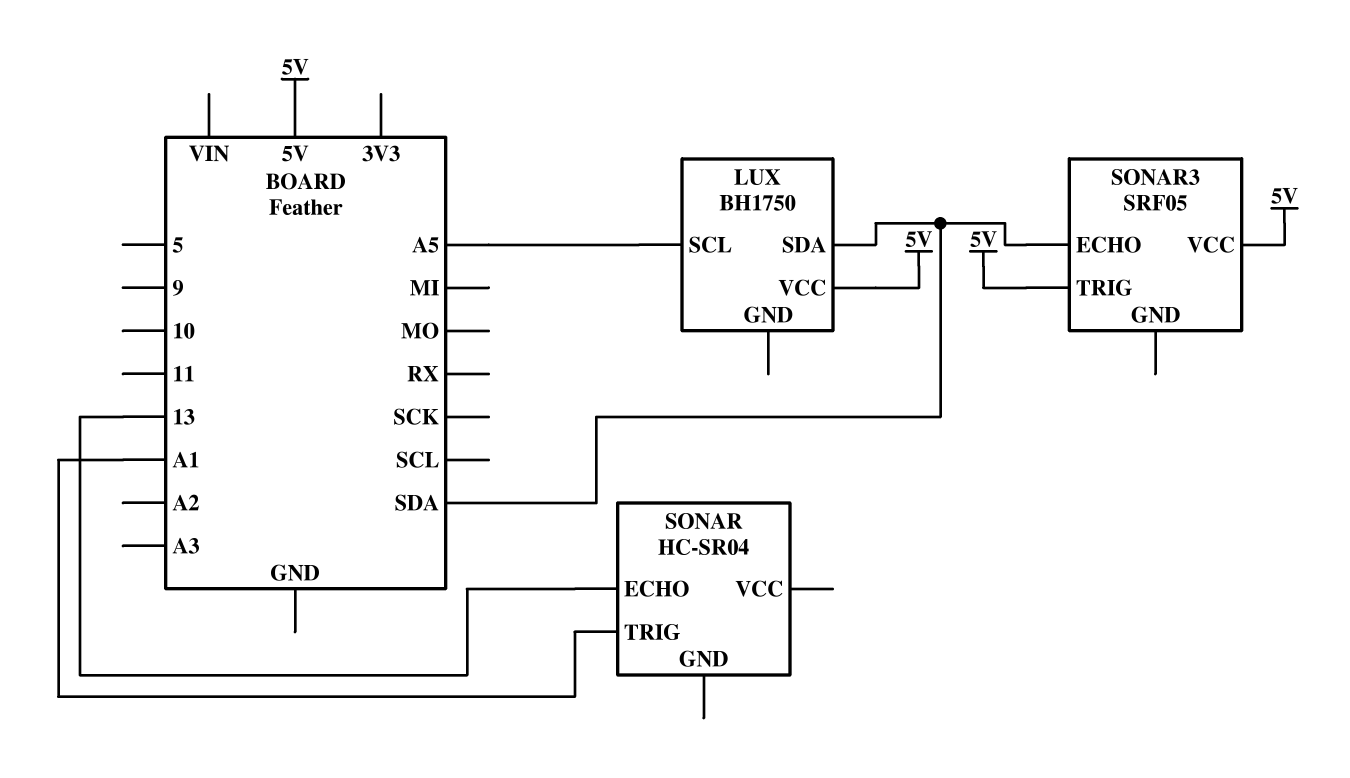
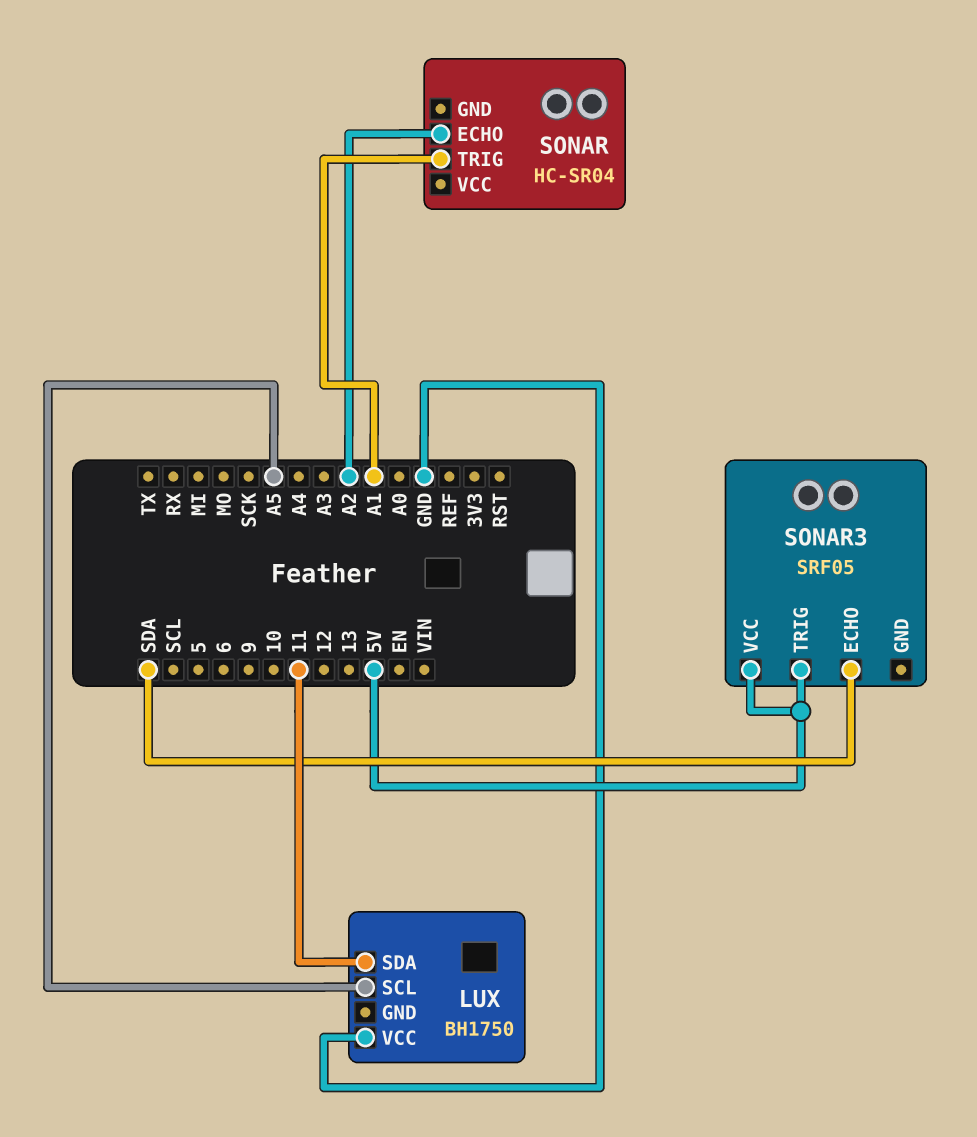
LUX pin SDA: SDA -> 11
LUX pin VCC: 5V -> GND
SONAR pin ECHO: 13 -> A2

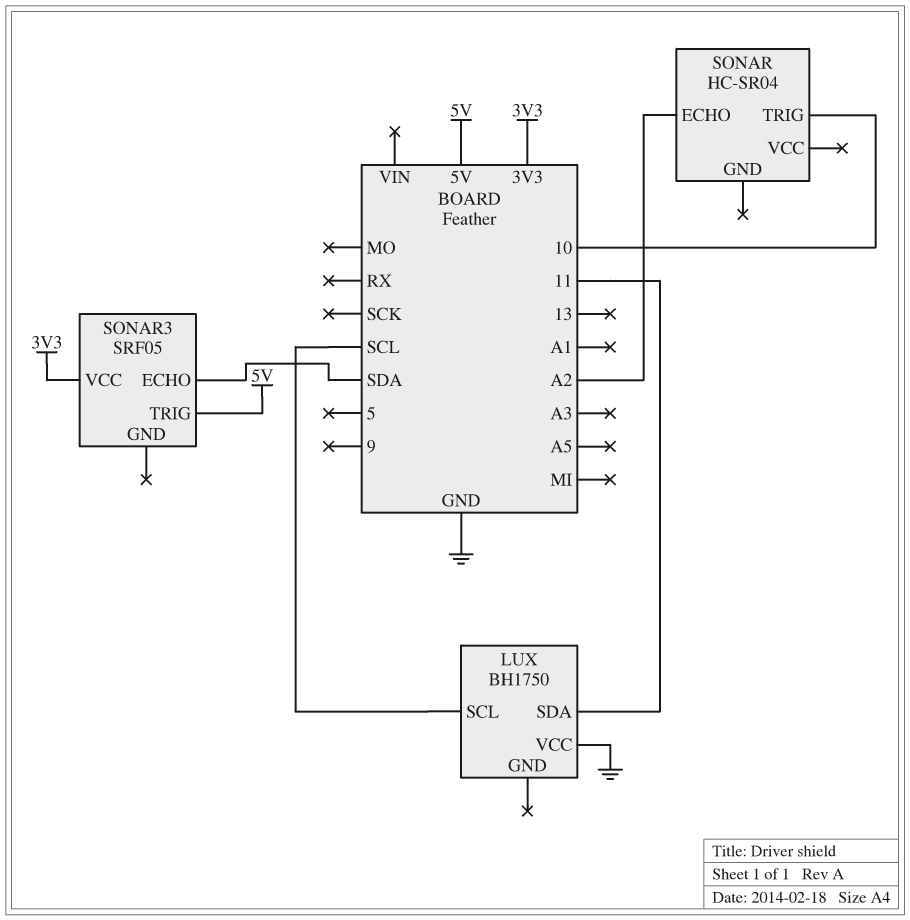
LUX pin SCL: A5 -> SCL
SONAR pin TRIG: A1 -> 10
SONAR3 pin VCC: 5V -> 3V3

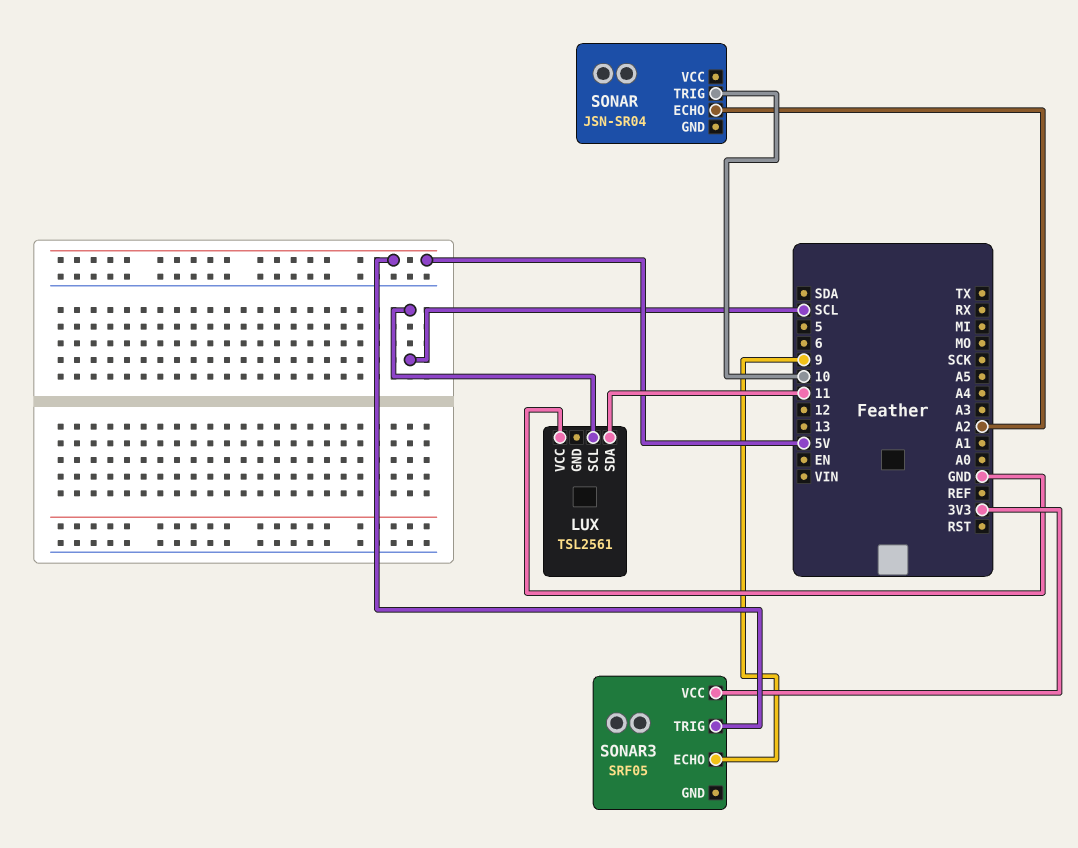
LUX: BH1750 -> TSL2561
SONAR: HC-SR04 -> JSN-SR04
SONAR3 pin ECHO: SDA -> 9

